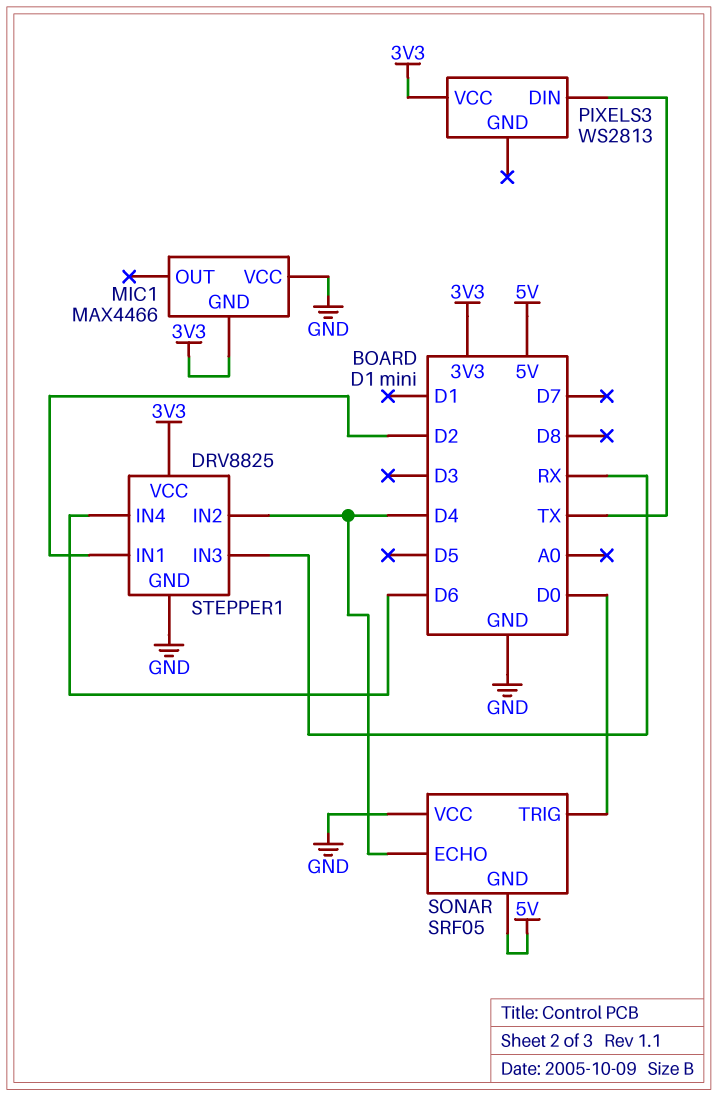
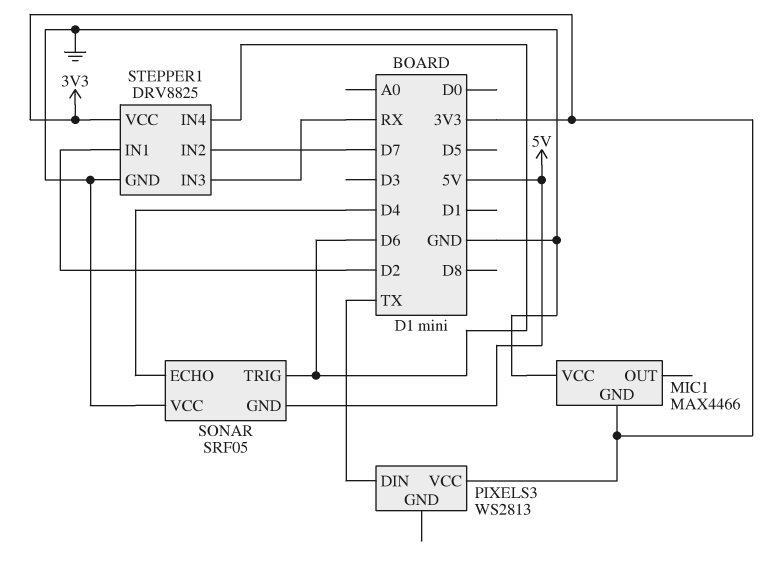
SONAR pin TRIG: D0 -> D6
STEPPER1 pin IN2: D4 -> D7

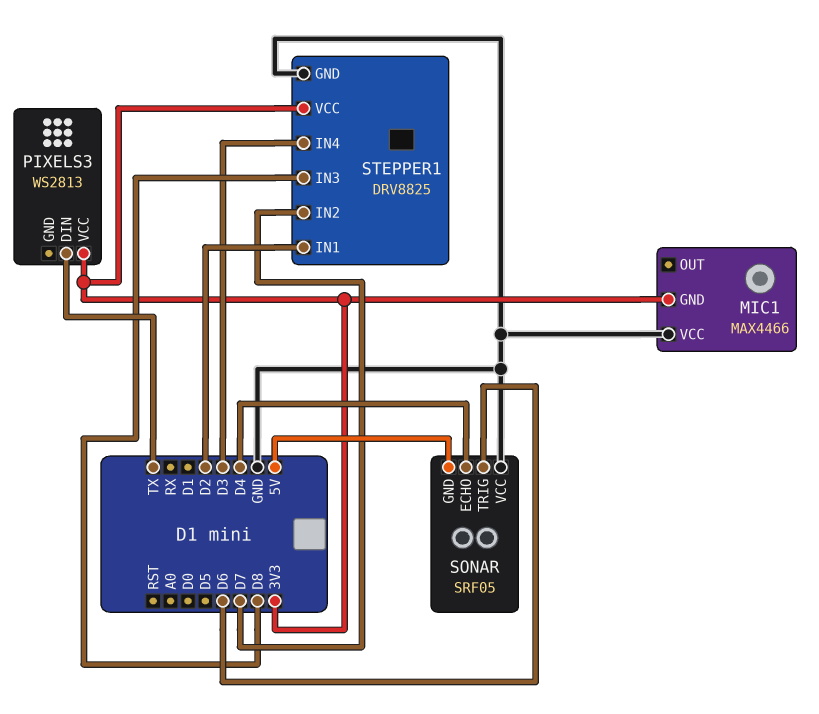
STEPPER1 pin IN3: RX -> D8
STEPPER1 pin IN4: D6 -> D3

